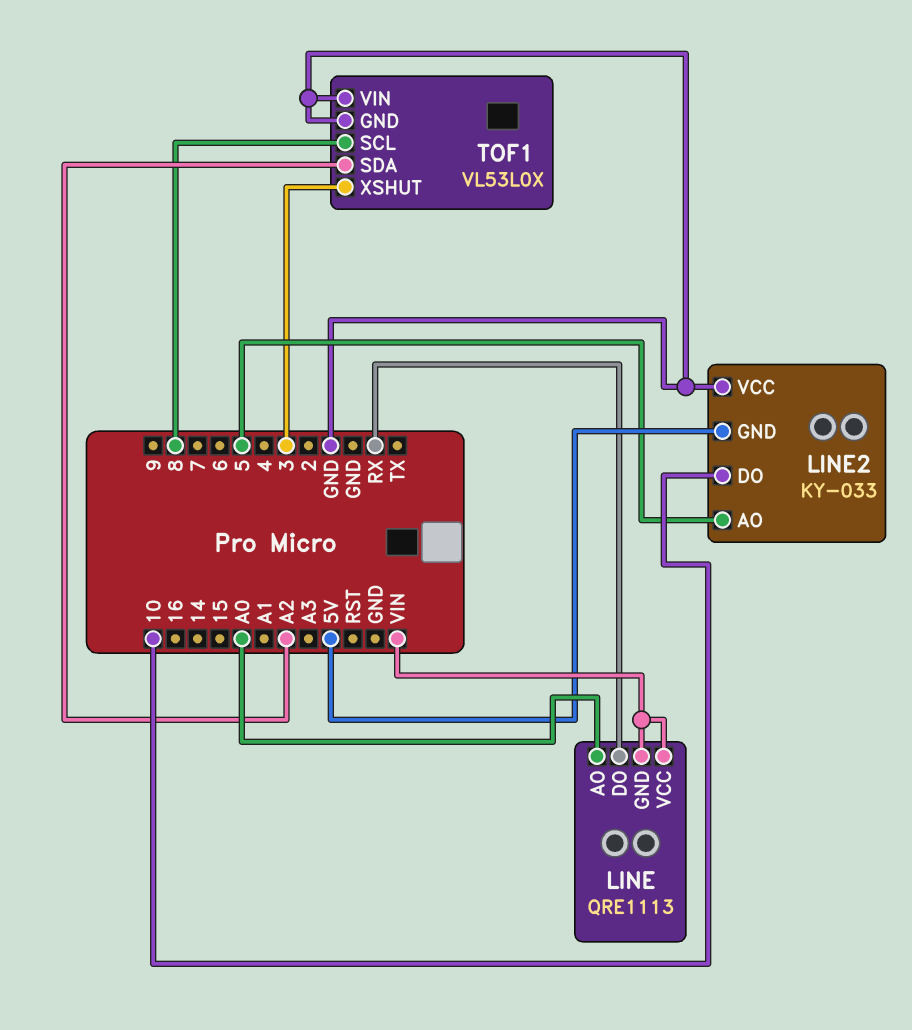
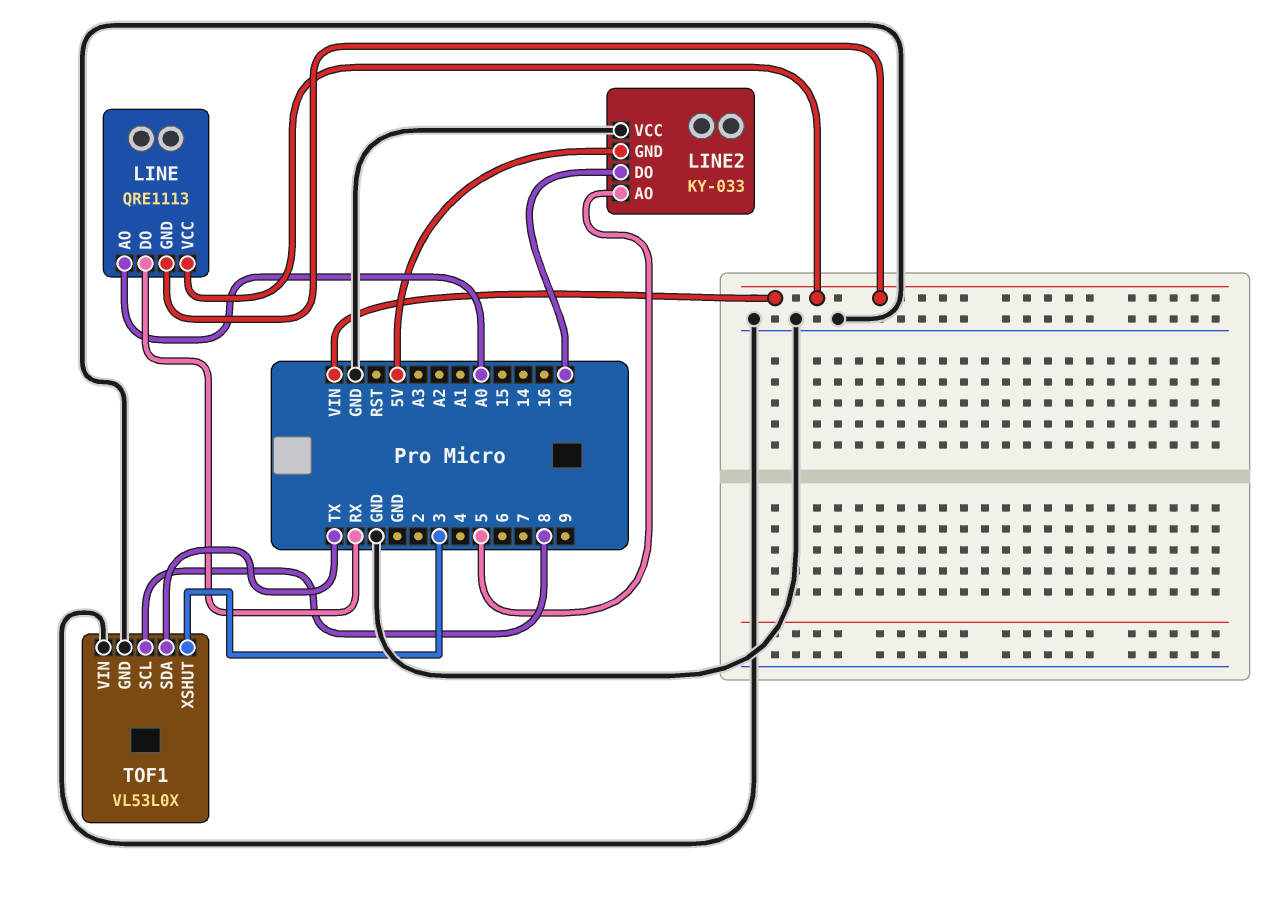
TOF1 pin SDA: A2 -> TX

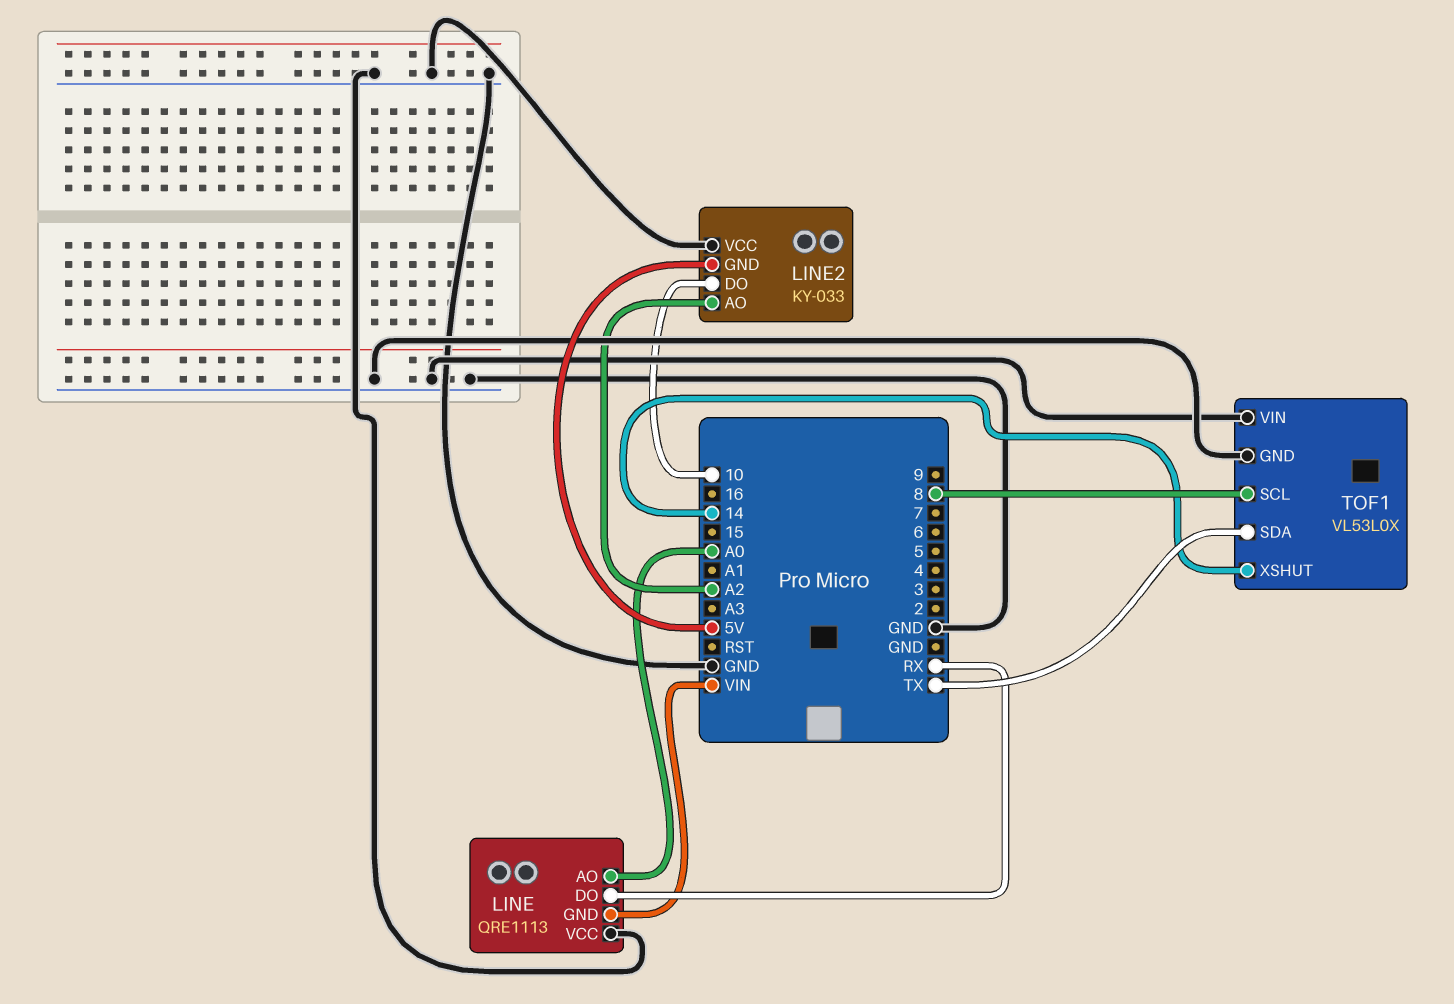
LINE pin VCC: VIN -> GND
LINE2 pin AO: 5 -> A2
TOF1 pin XSHUT: 3 -> 14

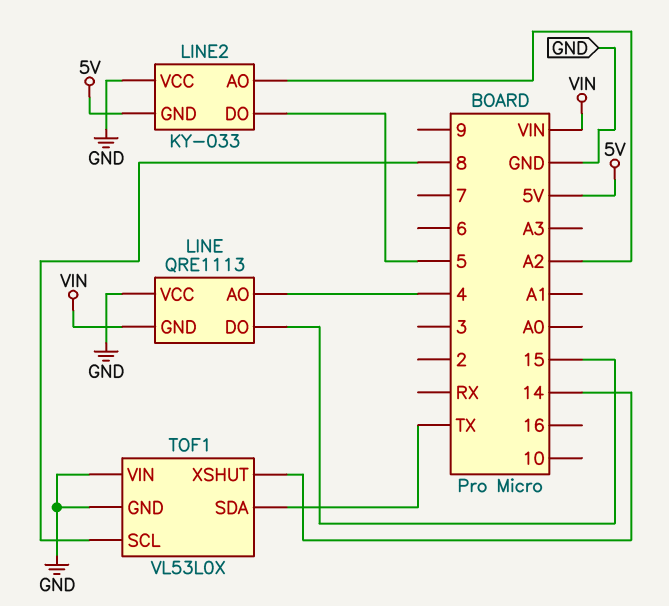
LINE pin AO: A0 -> 4
LINE pin DO: RX -> 15
LINE2 pin DO: 10 -> 5

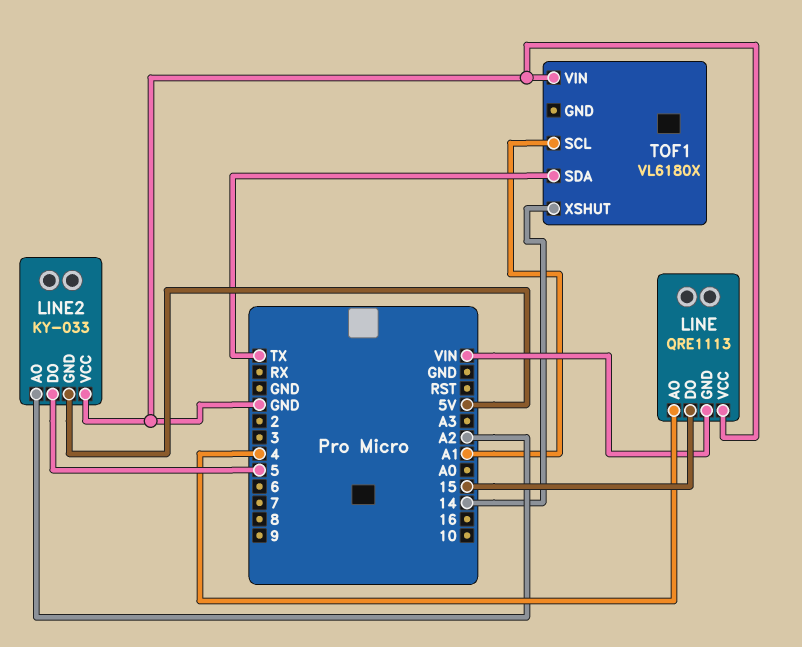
TOF1: VL53L0X -> VL6180X
TOF1 pin GND: GND -> none
TOF1 pin SCL: 8 -> A1

